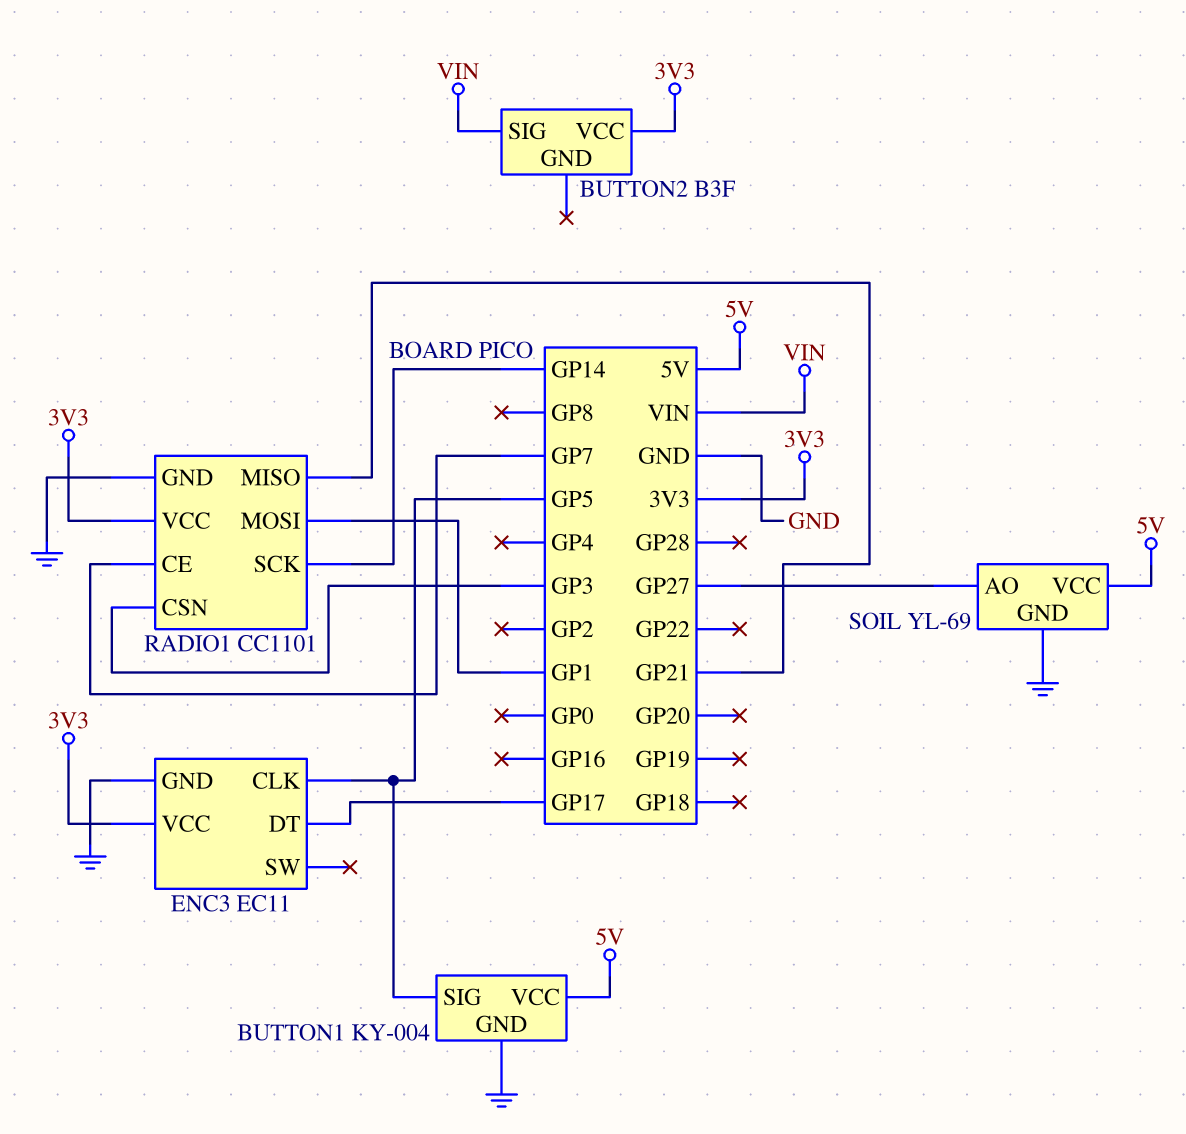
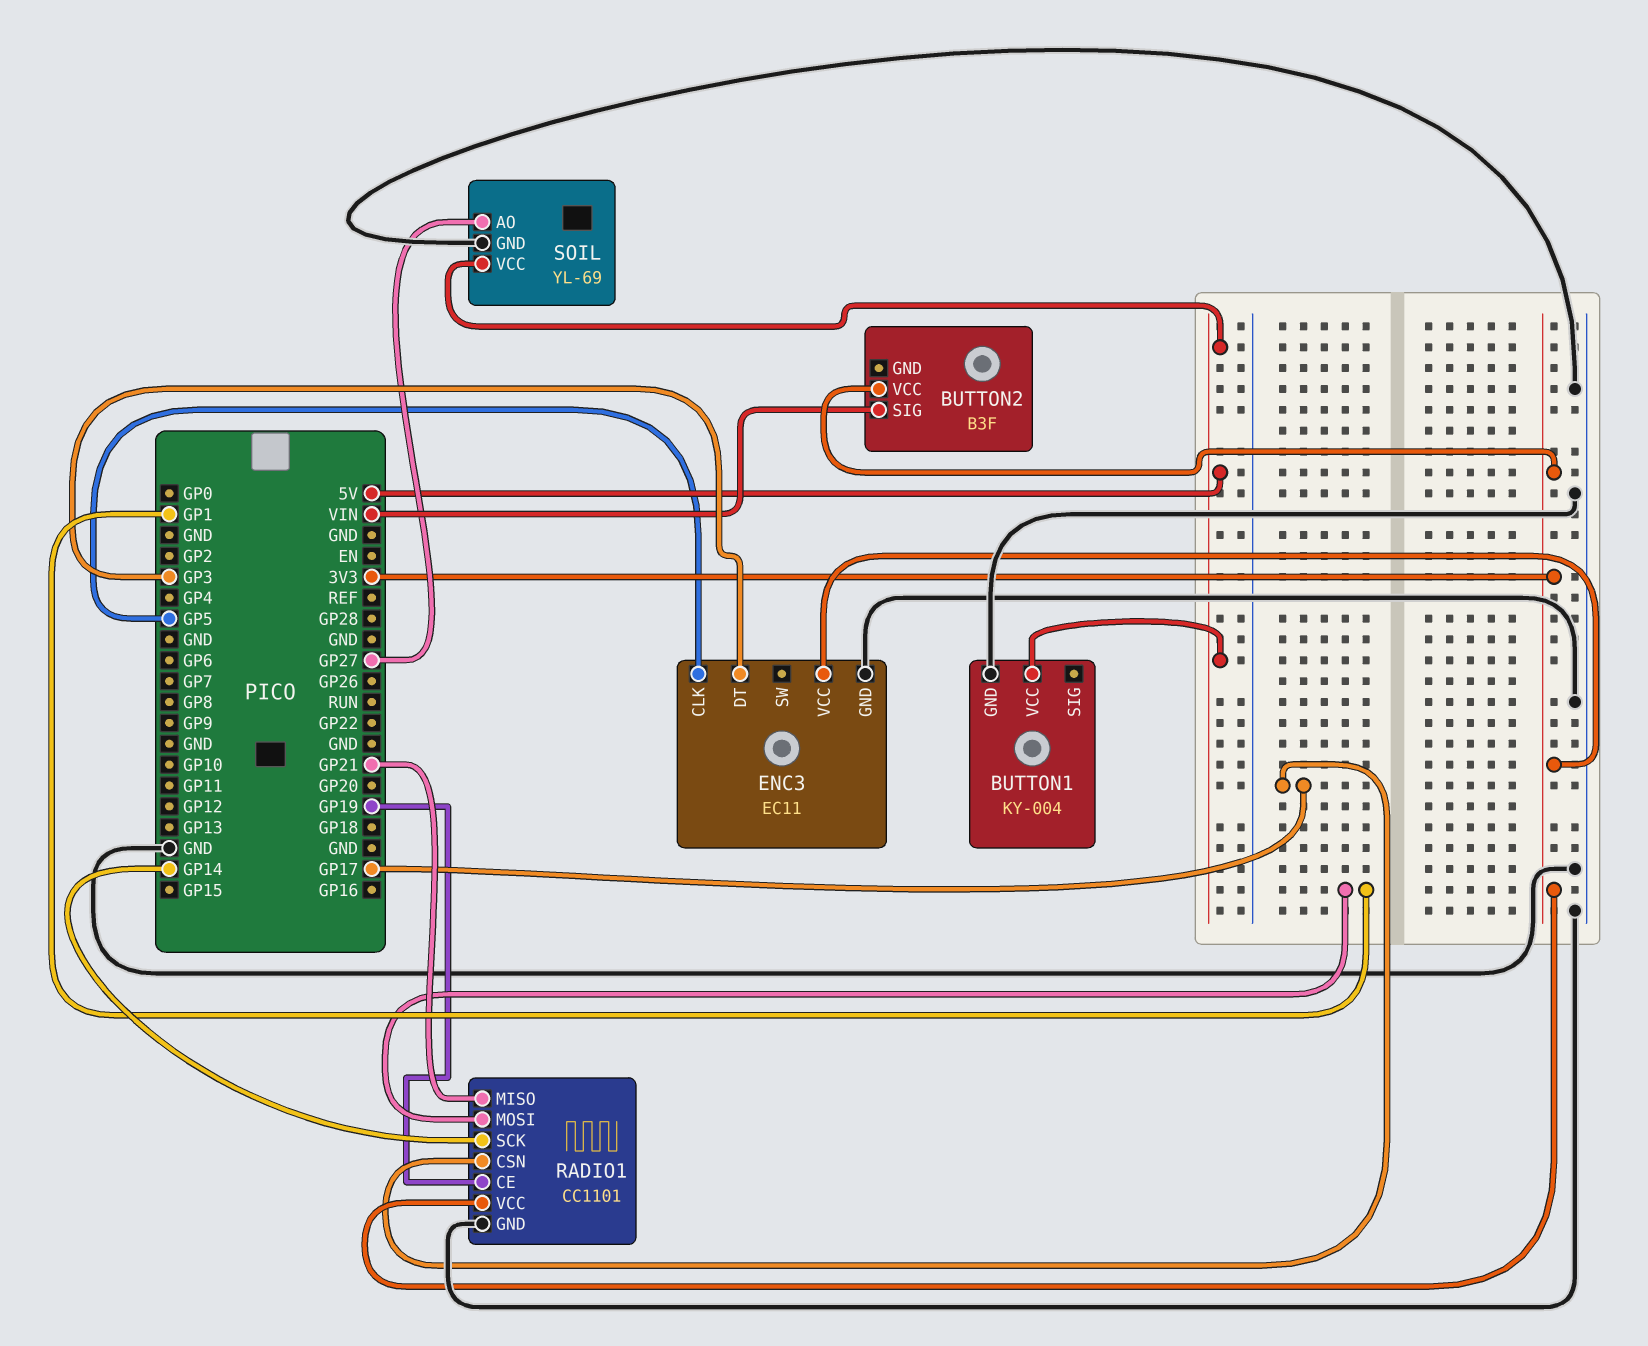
BUTTON1 pin SIG: GP5 -> none
ENC3 pin DT: GP17 -> GP3
RADIO1 pin CE: GP7 -> GP19
RADIO1 pin CSN: GP3 -> GP17

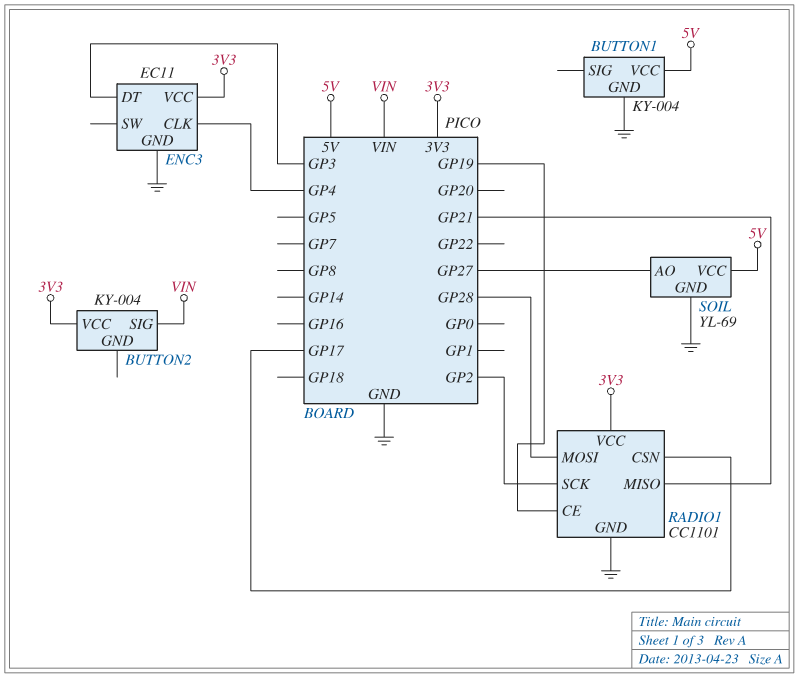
BUTTON2: B3F -> KY-004
ENC3 pin CLK: GP5 -> GP4
RADIO1 pin MOSI: GP1 -> GP28
RADIO1 pin SCK: GP14 -> GP2

